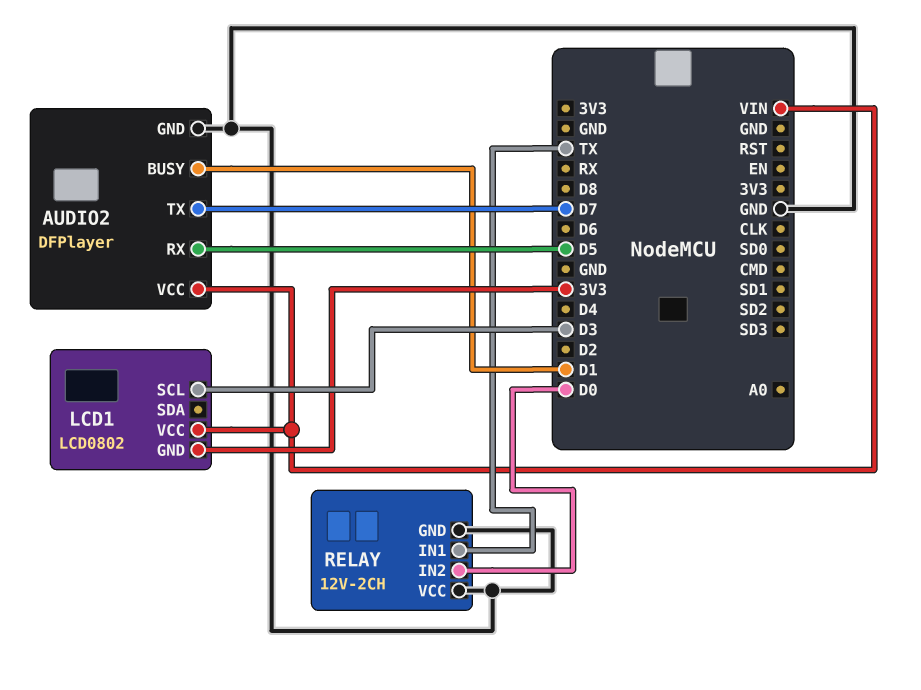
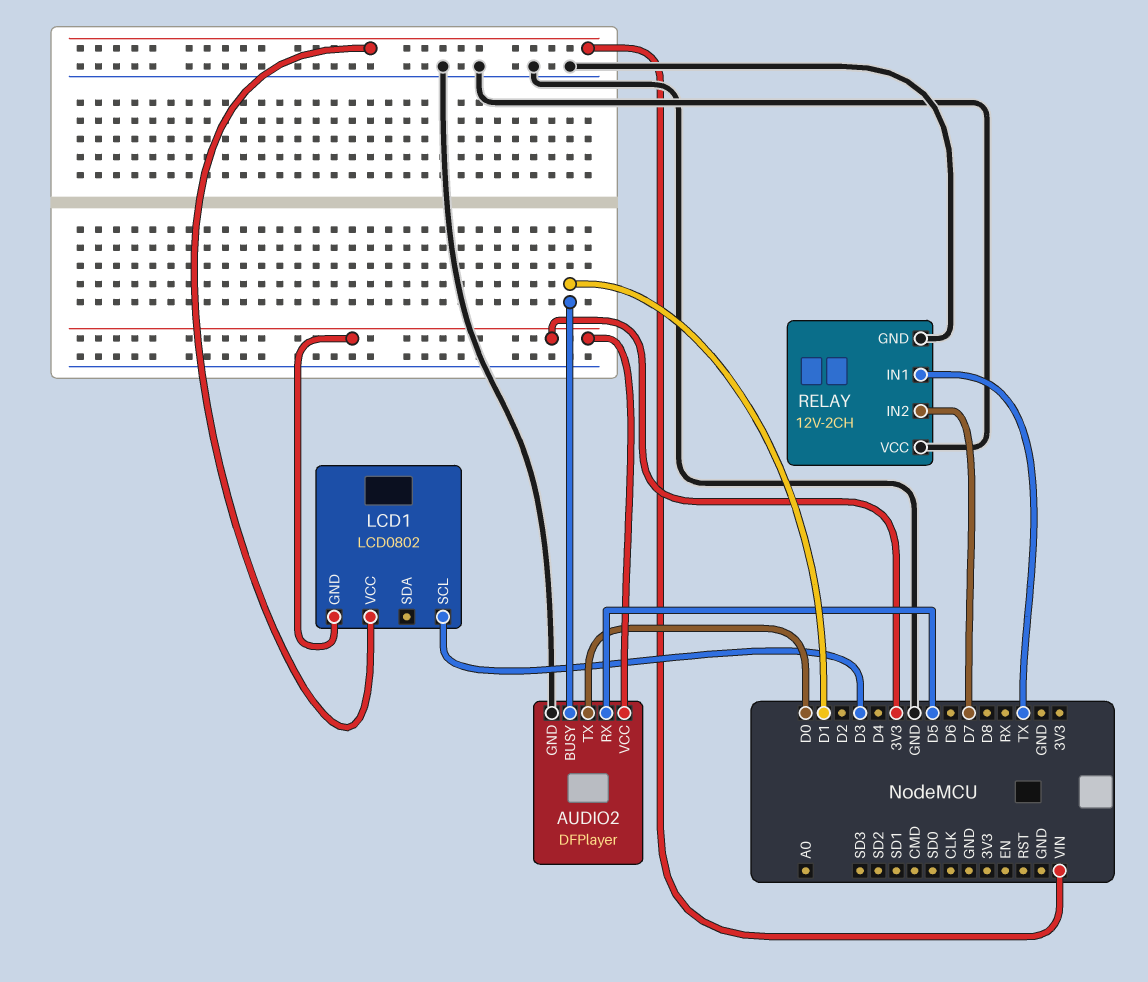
AUDIO2 pin TX: D7 -> D0
AUDIO2 pin VCC: VIN -> 3V3
RELAY pin IN2: D0 -> D7

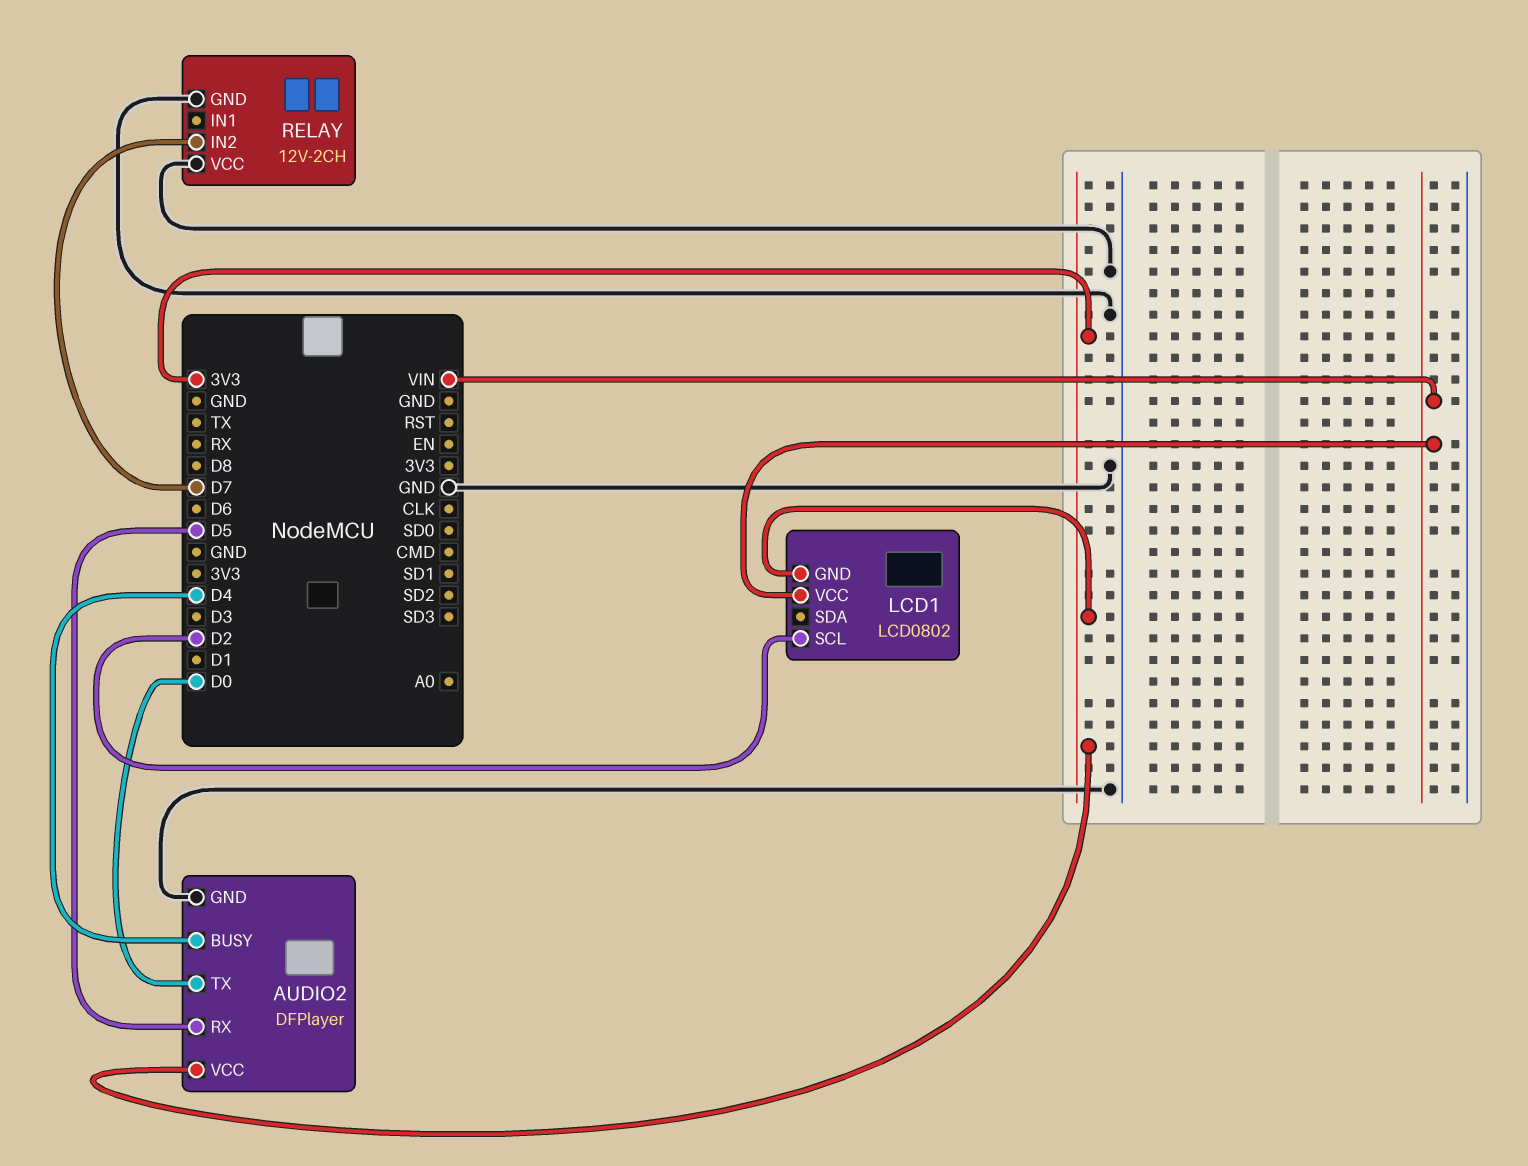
AUDIO2 pin BUSY: D1 -> D4
LCD1 pin SCL: D3 -> D2
RELAY pin IN1: TX -> none

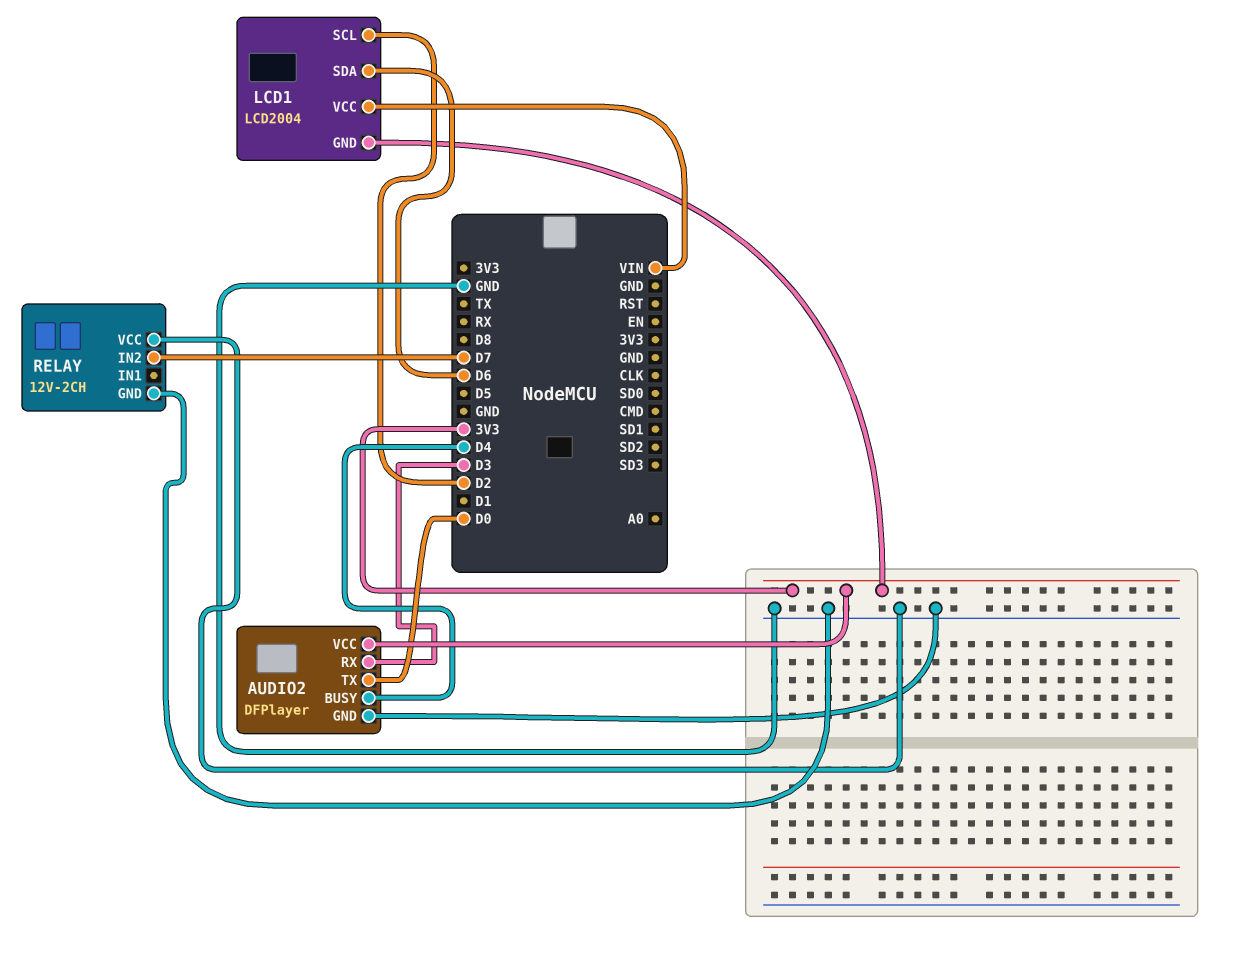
AUDIO2 pin RX: D5 -> D3
LCD1: LCD0802 -> LCD2004
LCD1 pin SDA: none -> D6

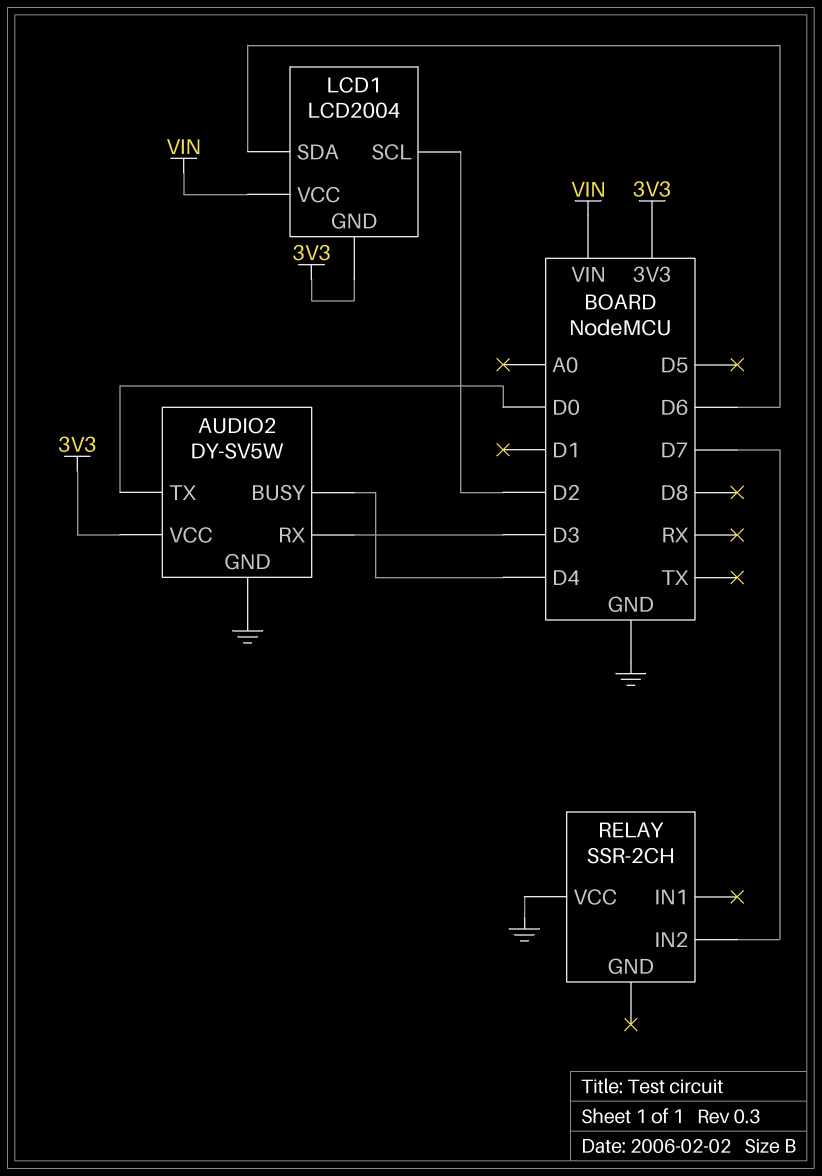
AUDIO2: DFPlayer -> DY-SV5W
RELAY: 12V-2CH -> SSR-2CH
RELAY pin GND: GND -> none

